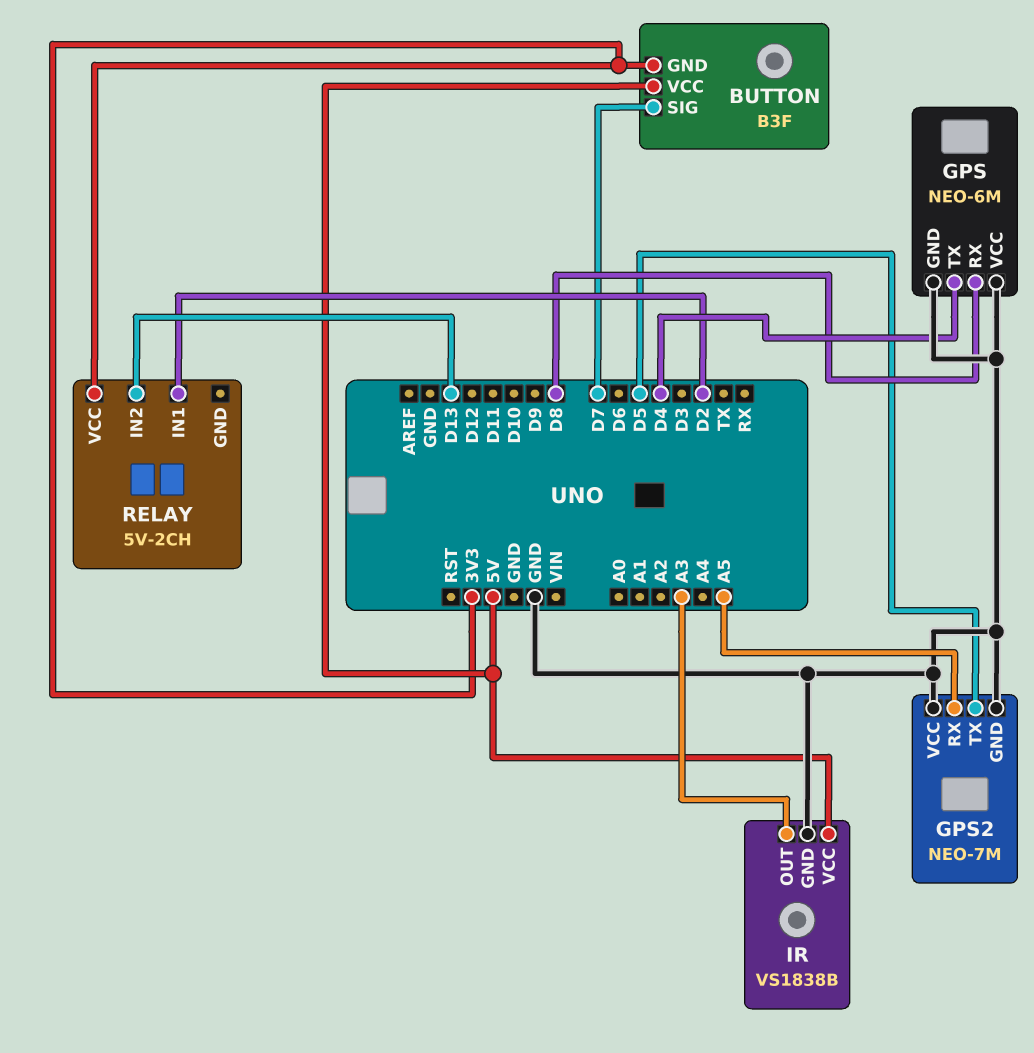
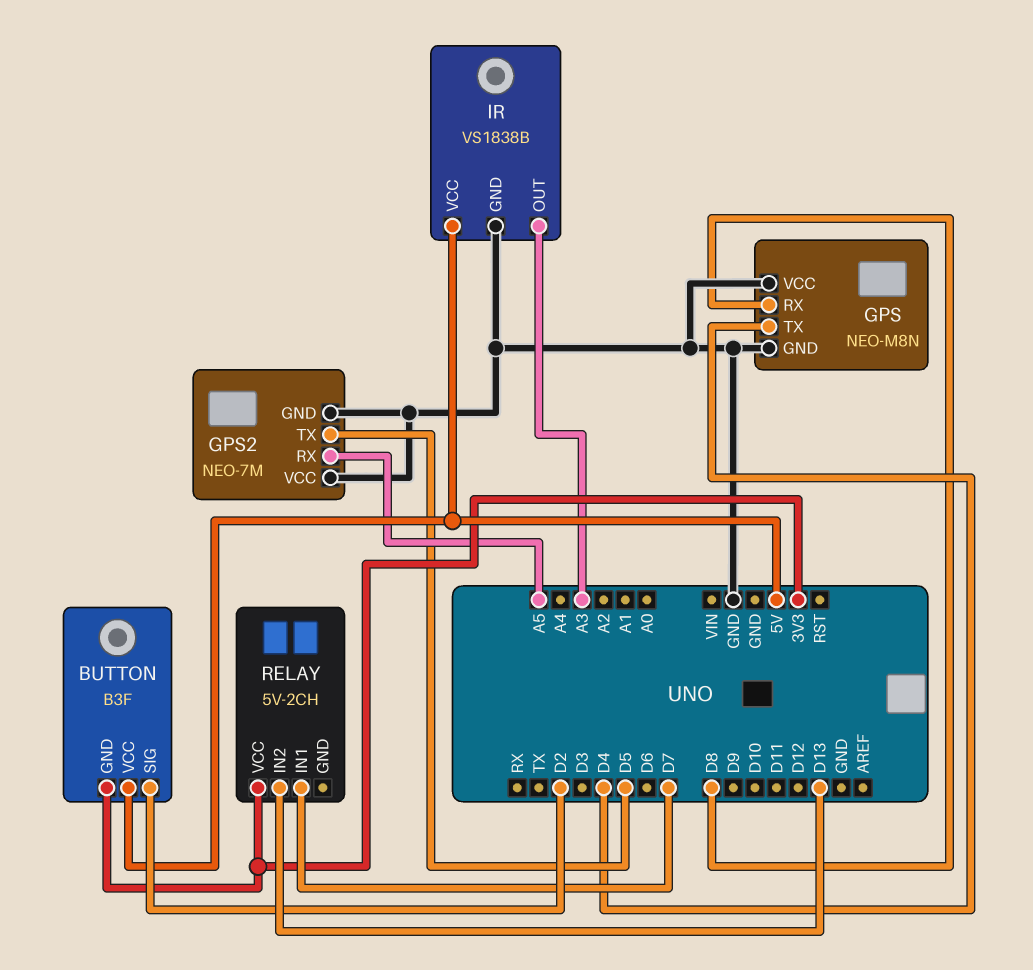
BUTTON pin SIG: D7 -> D2
GPS: NEO-6M -> NEO-M8N
RELAY pin IN1: D2 -> D7

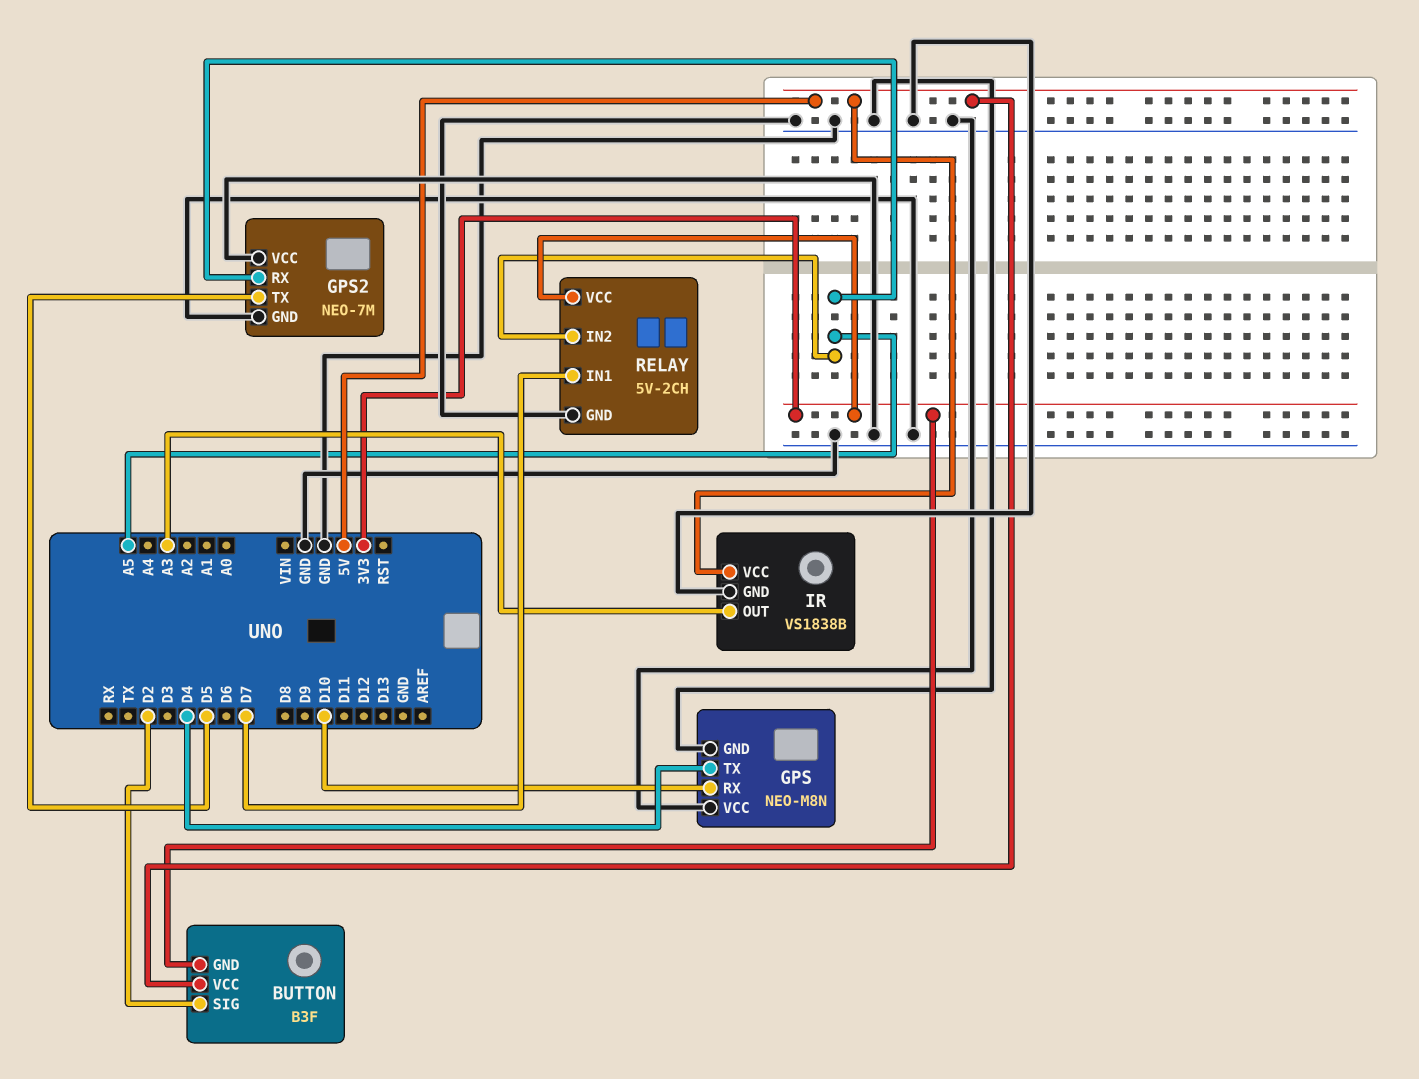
GPS pin RX: D8 -> D10
RELAY pin GND: none -> GND
RELAY pin IN2: D13 -> A5

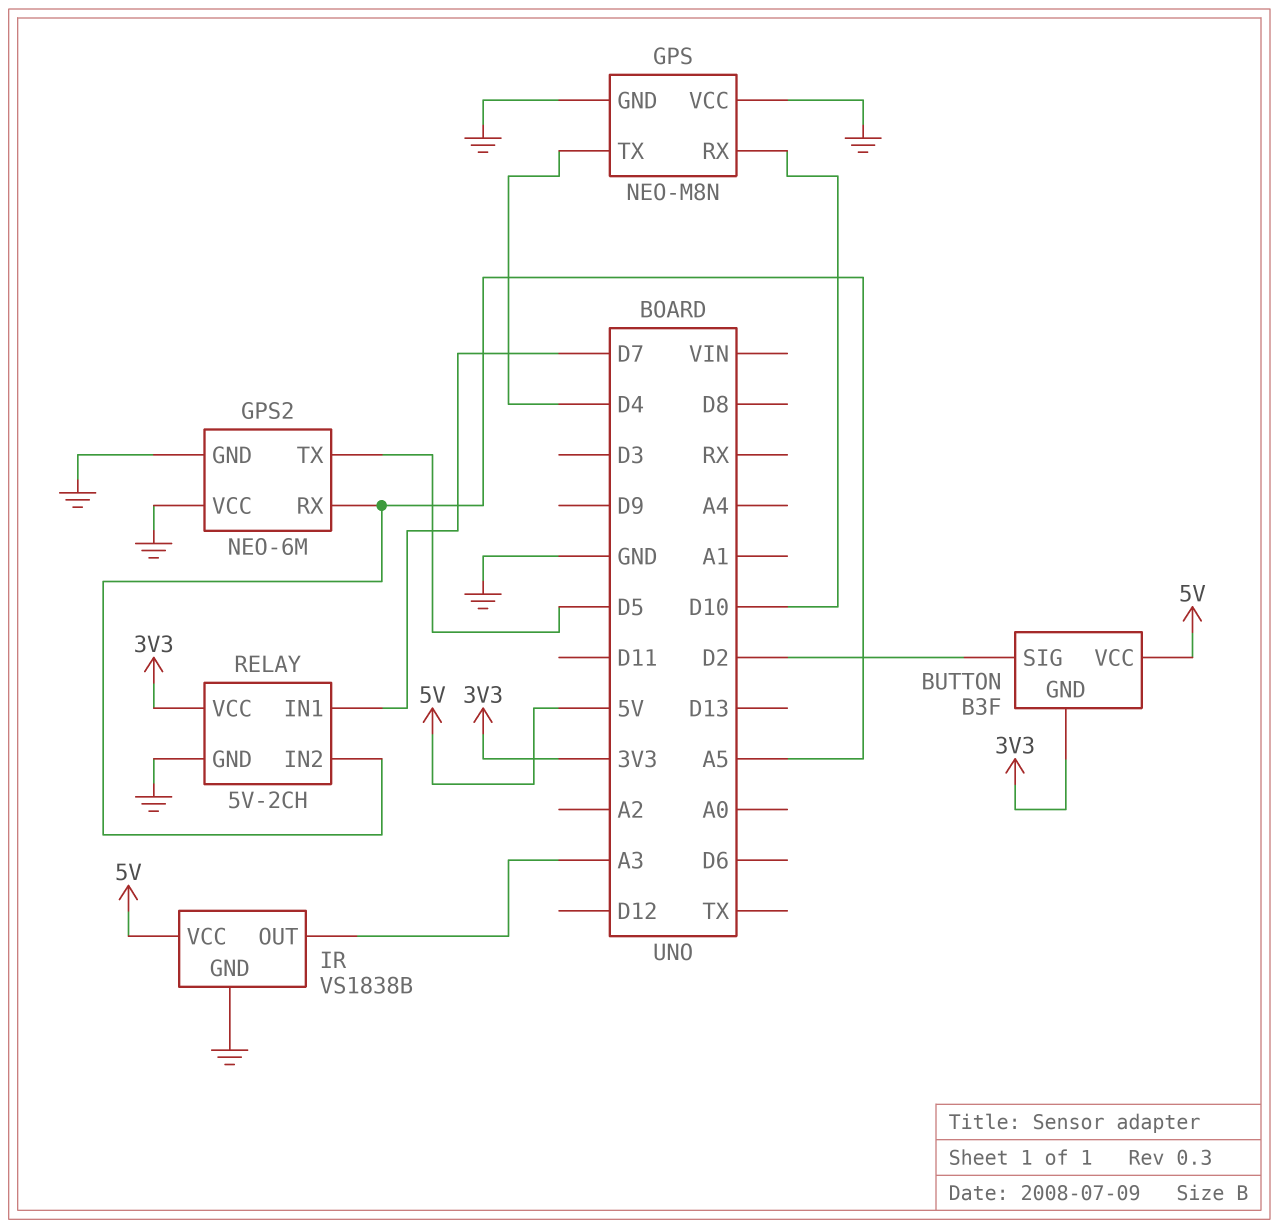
GPS2: NEO-7M -> NEO-6M

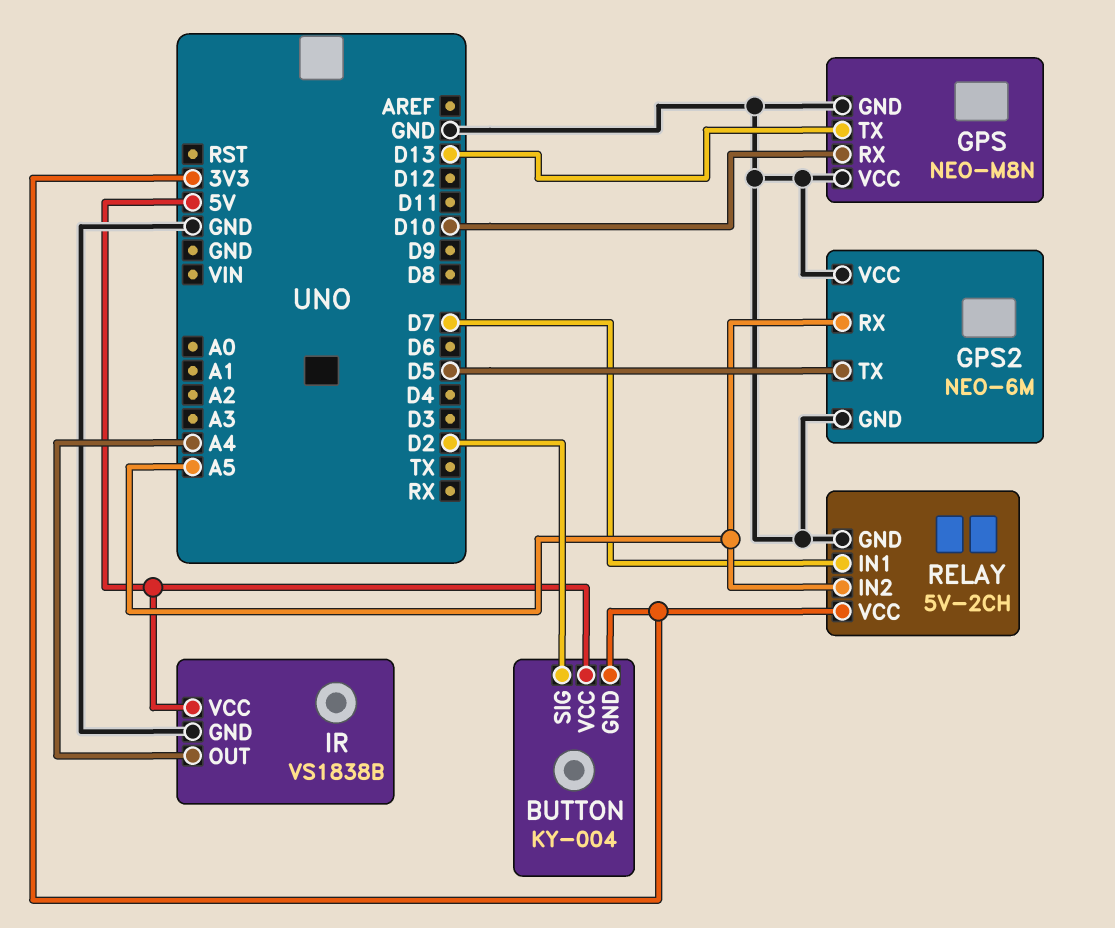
BUTTON: B3F -> KY-004
GPS pin TX: D4 -> D13
IR pin OUT: A3 -> A4

